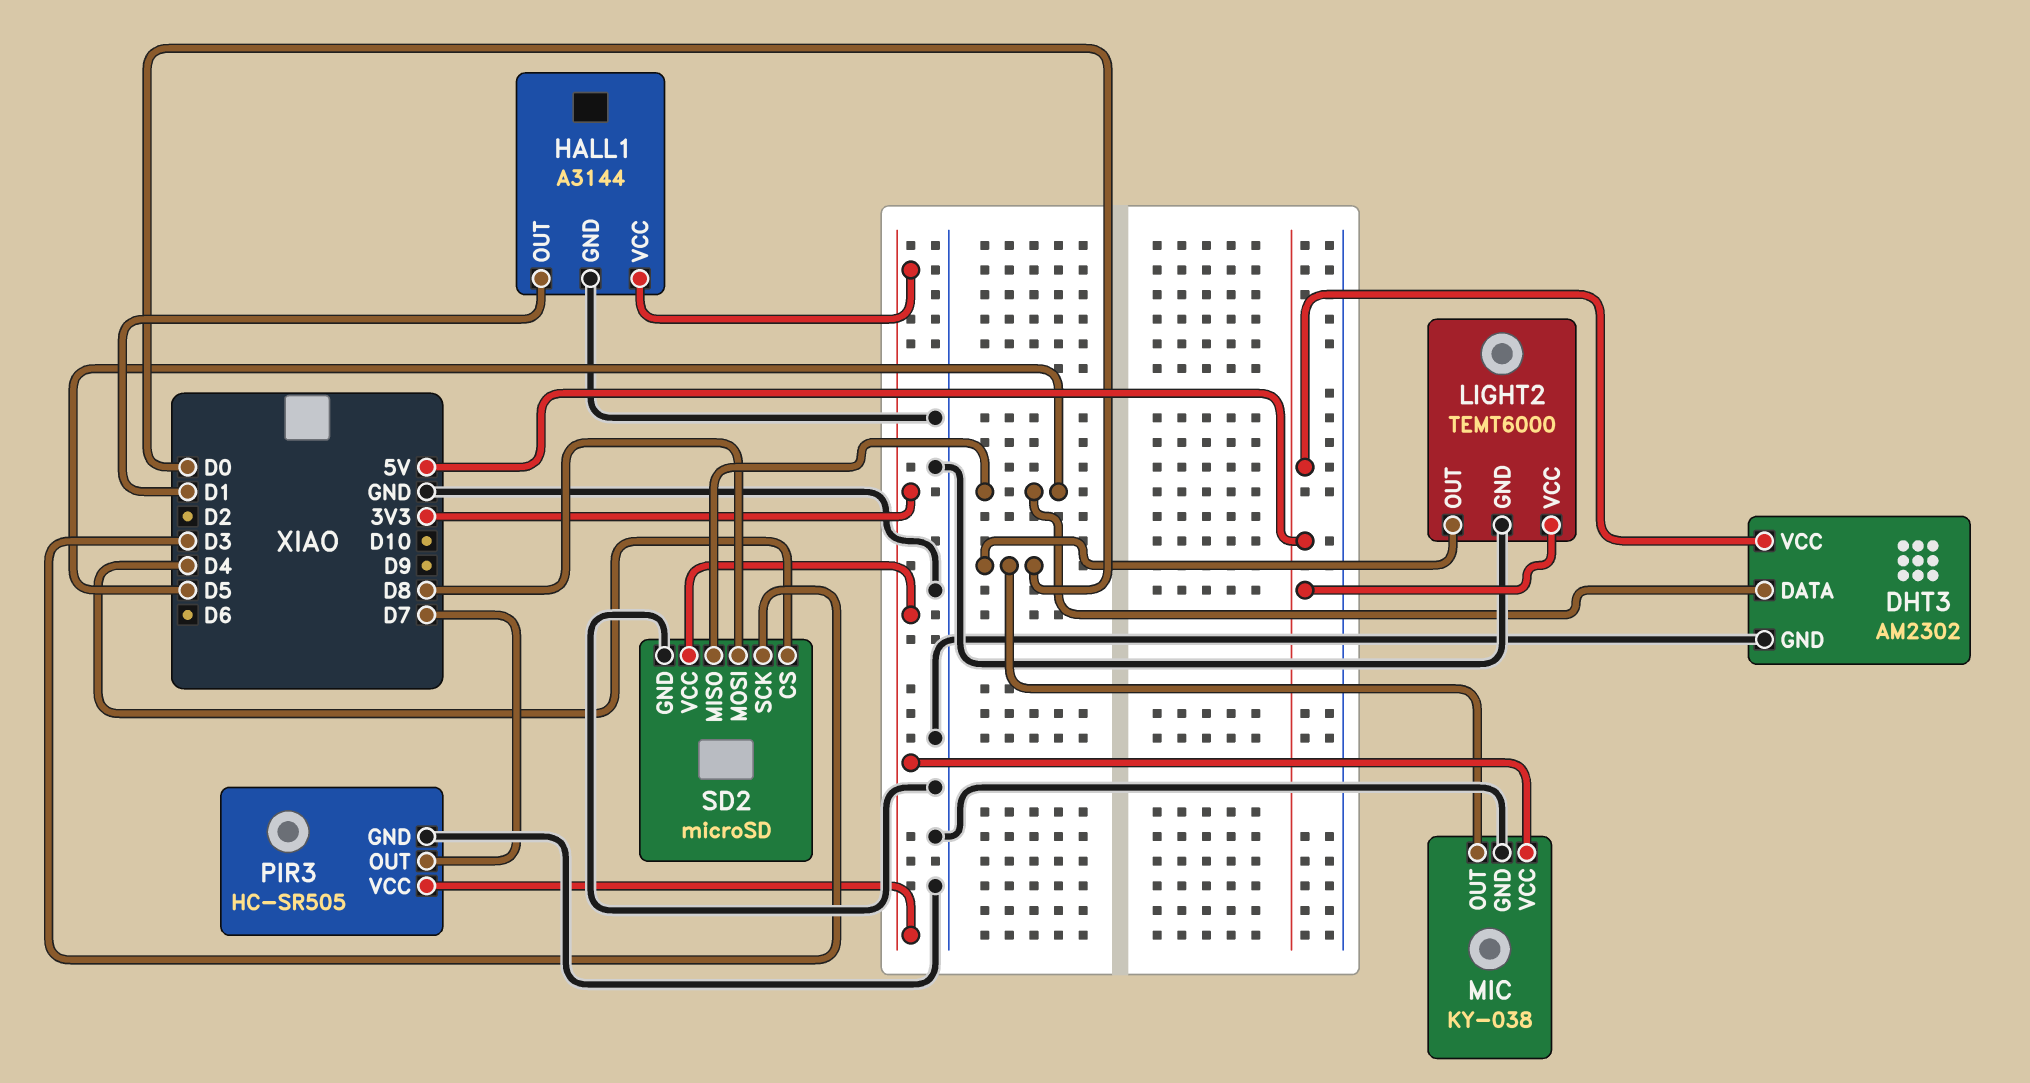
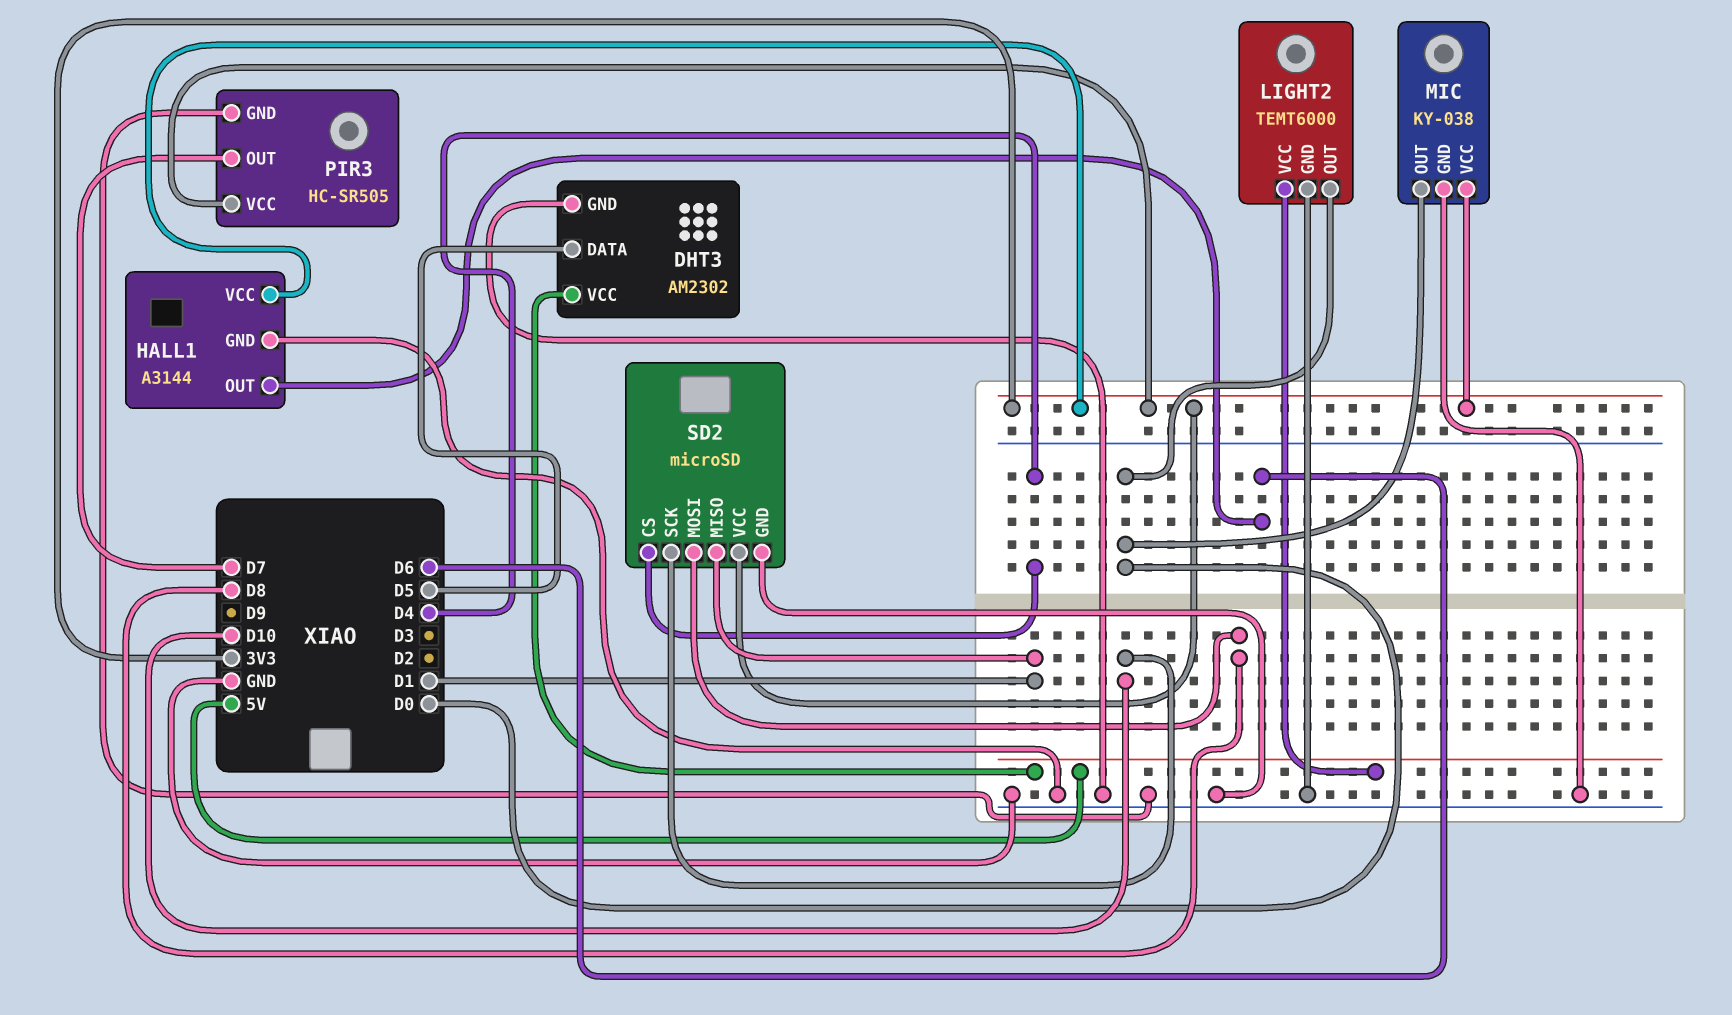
HALL1 pin OUT: D1 -> D6
SD2 pin MISO: D5 -> D1
SD2 pin SCK: D3 -> D10

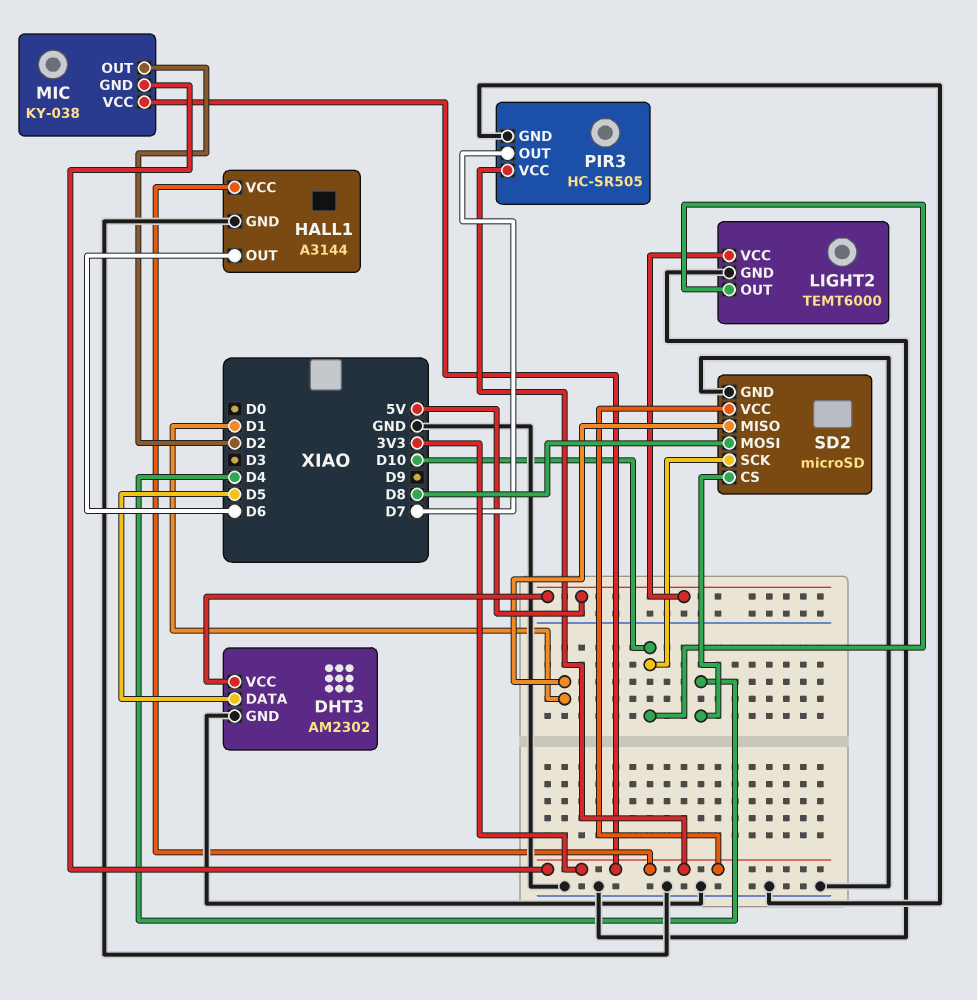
LIGHT2 pin OUT: D0 -> D10
MIC pin GND: GND -> 3V3
MIC pin OUT: D0 -> D2

